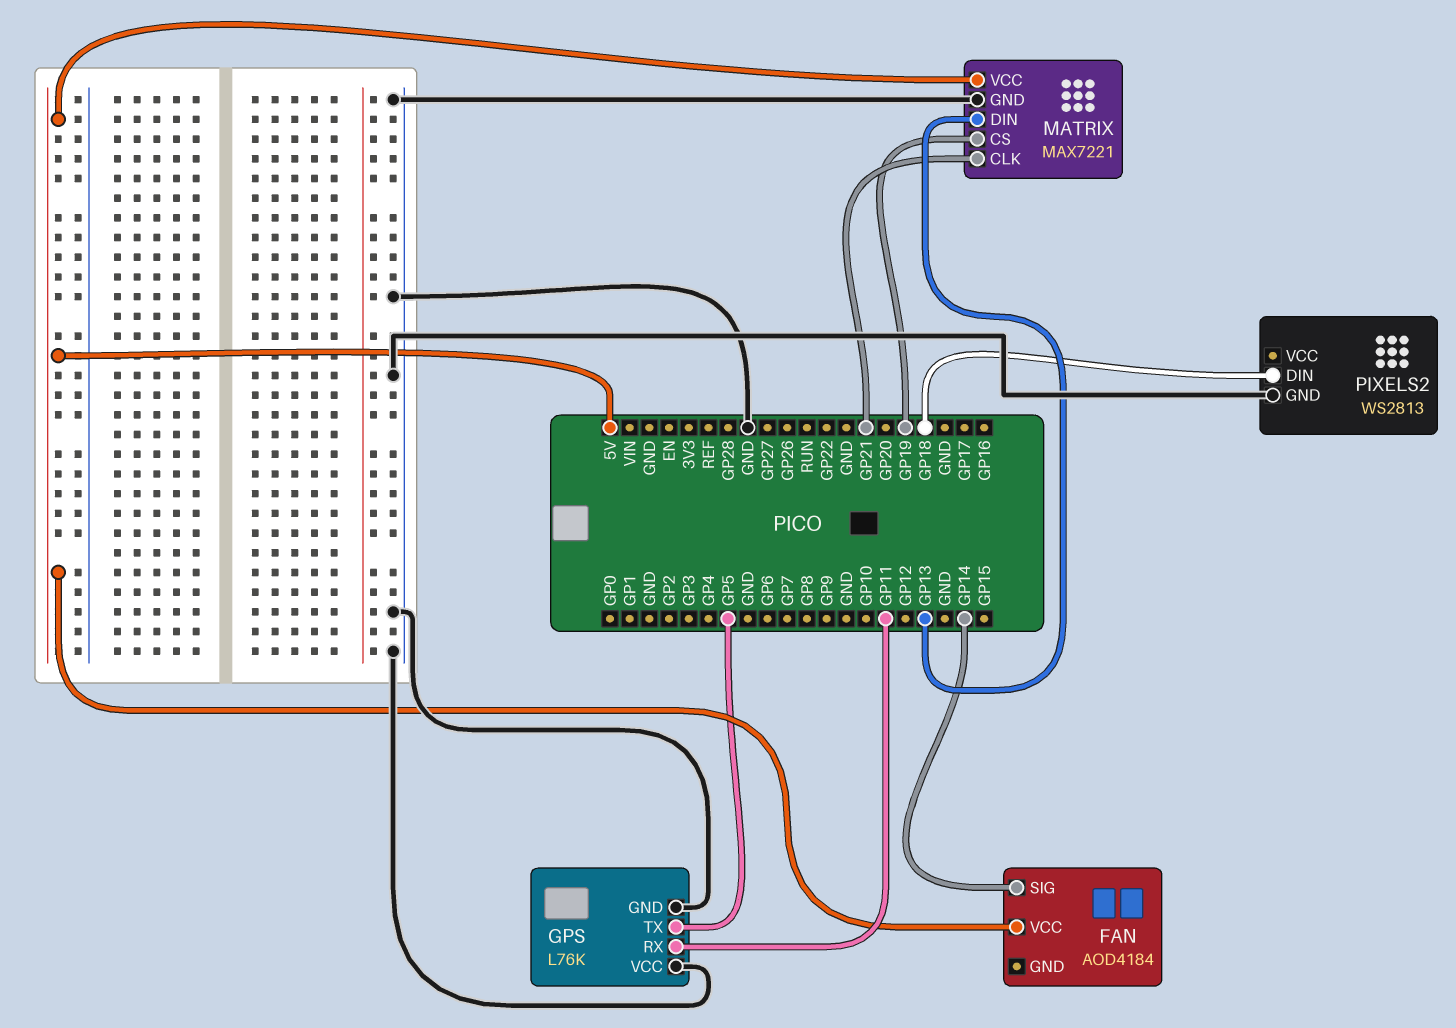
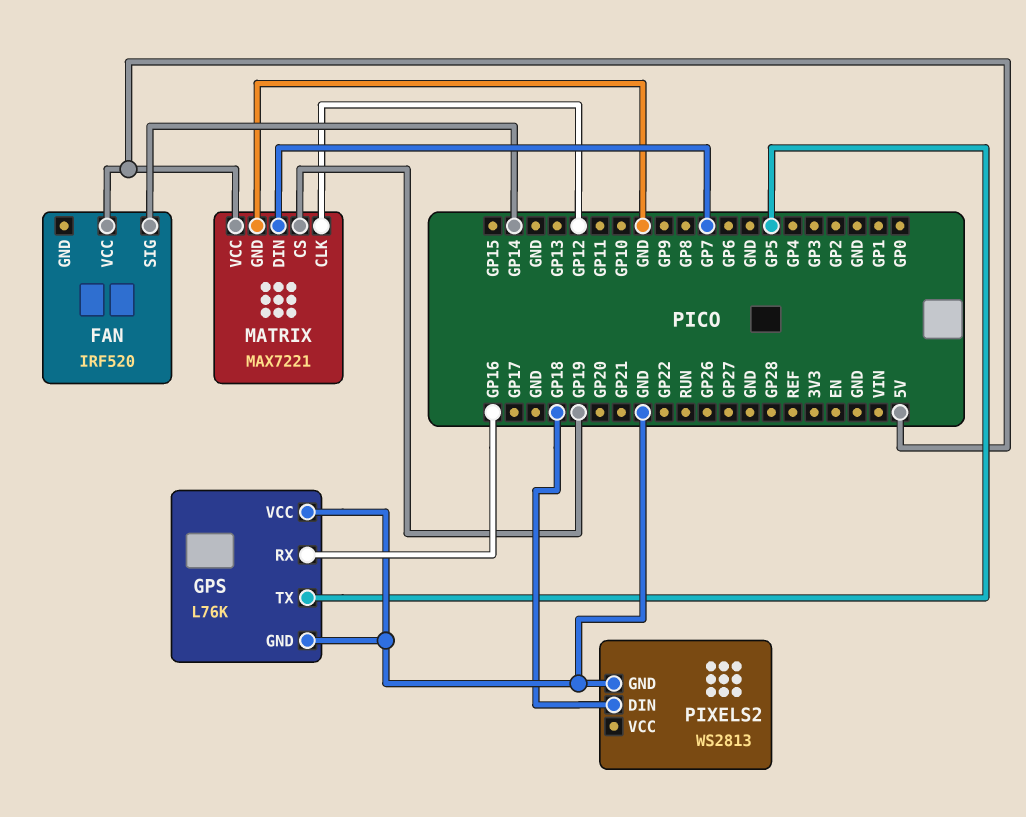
FAN: AOD4184 -> IRF520
GPS pin RX: GP11 -> GP16
MATRIX pin CLK: GP21 -> GP12
MATRIX pin DIN: GP13 -> GP7

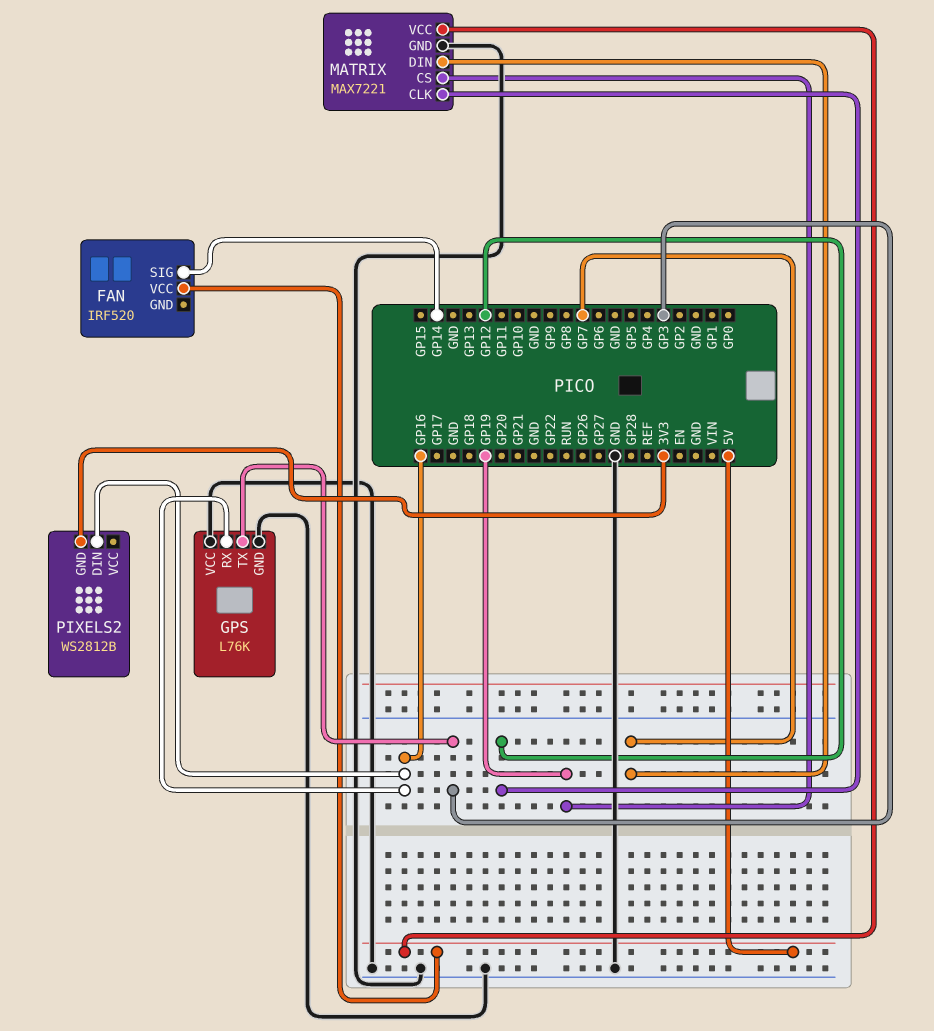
GPS pin TX: GP5 -> GP3
PIXELS2: WS2813 -> WS2812B
PIXELS2 pin DIN: GP18 -> GP16
PIXELS2 pin GND: GND -> 3V3

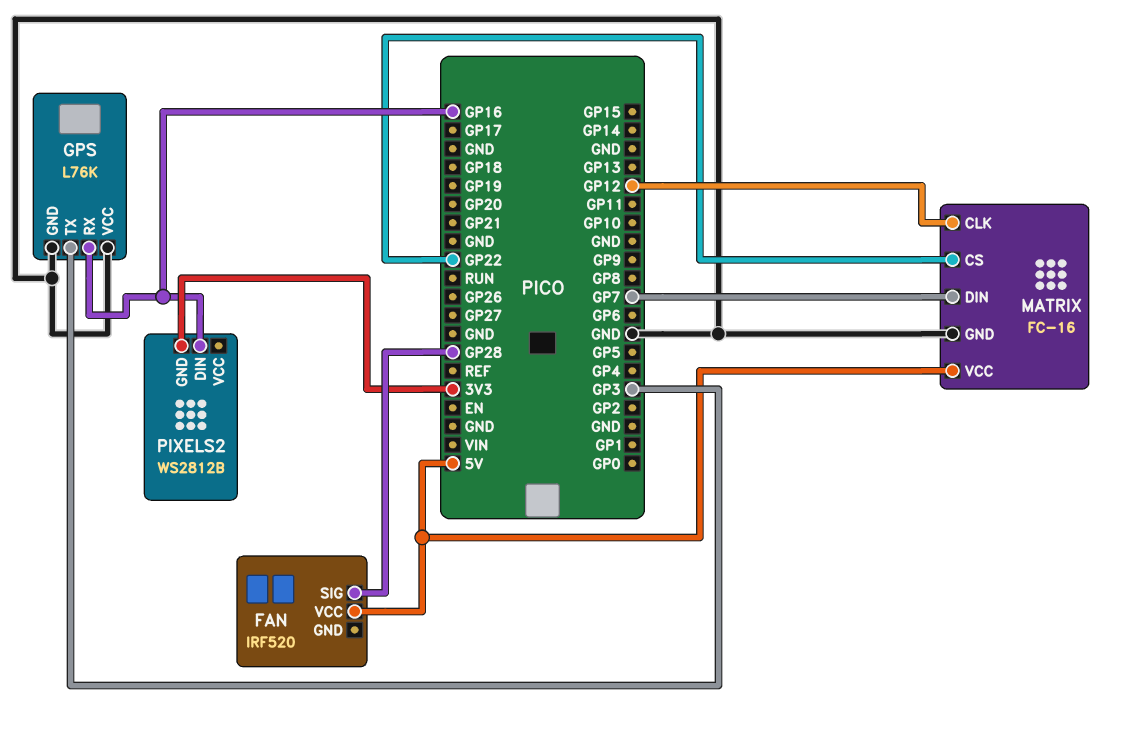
FAN pin SIG: GP14 -> GP28
MATRIX: MAX7221 -> FC-16
MATRIX pin CS: GP19 -> GP22

